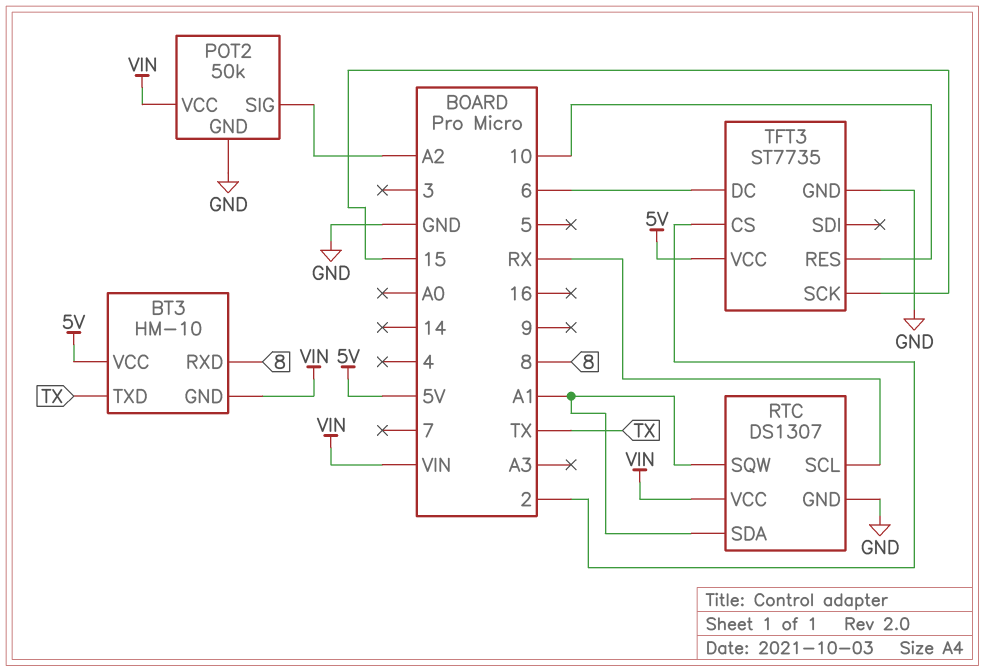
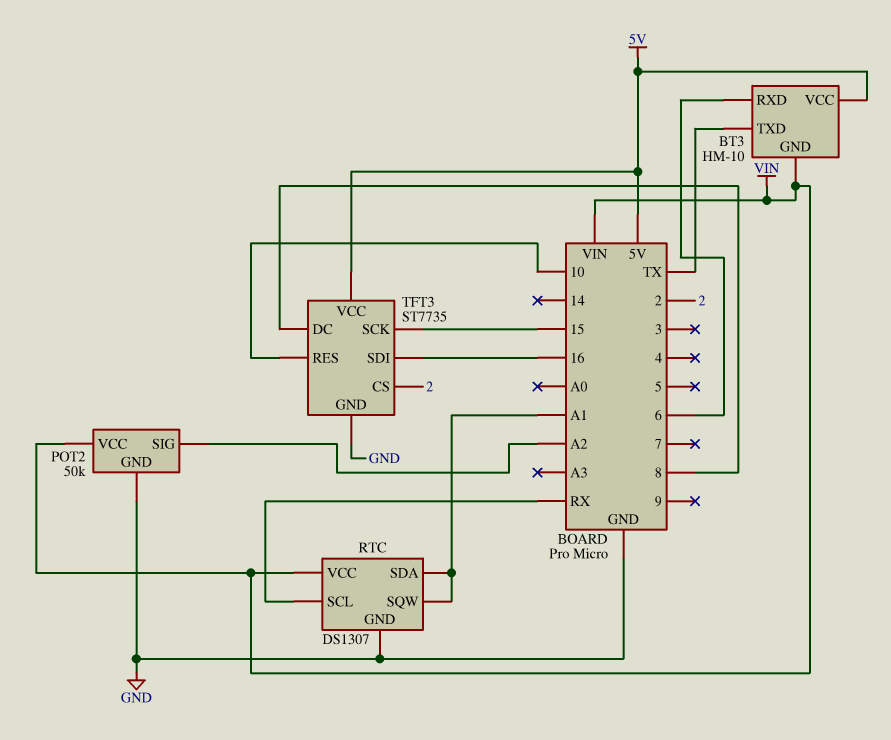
BT3 pin RXD: 8 -> 6
TFT3 pin DC: 6 -> 8
TFT3 pin SDI: none -> 16

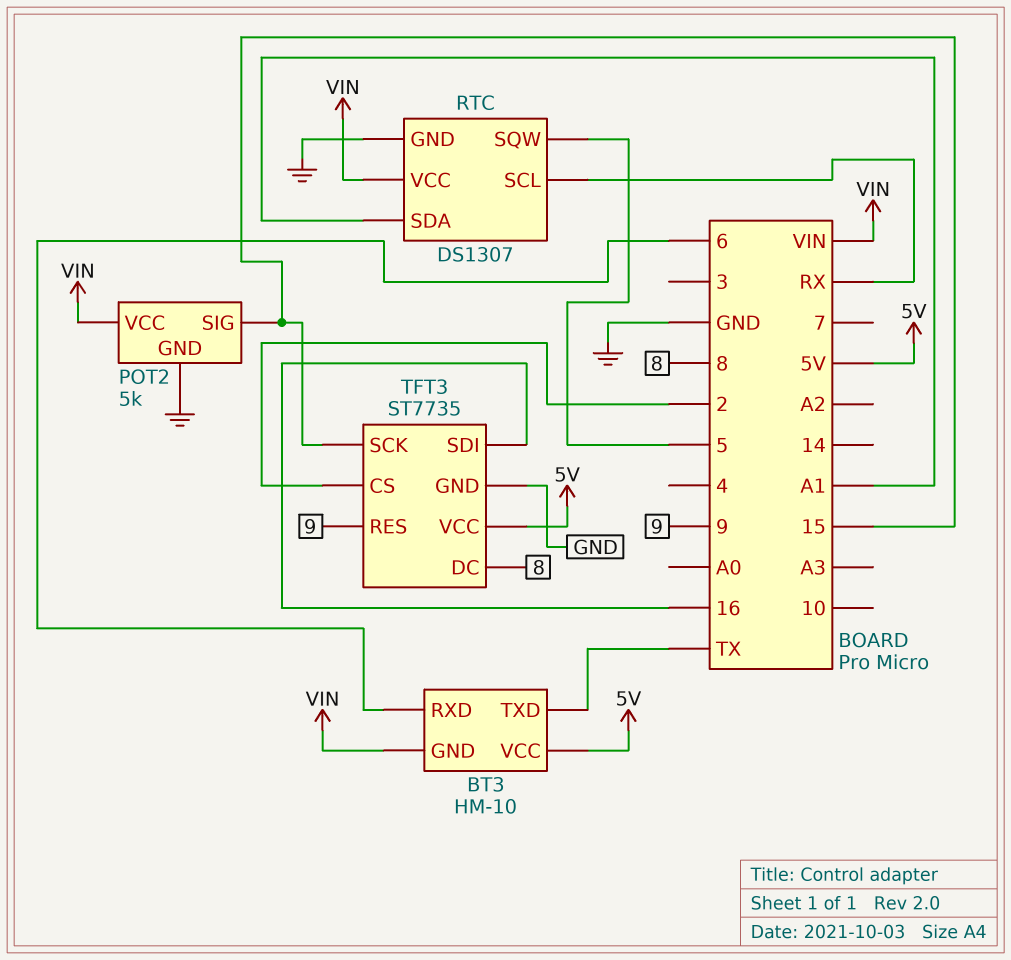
POT2: 50k -> 5k
POT2 pin SIG: A2 -> 15
RTC pin SQW: A1 -> 5
TFT3 pin RES: 10 -> 9

